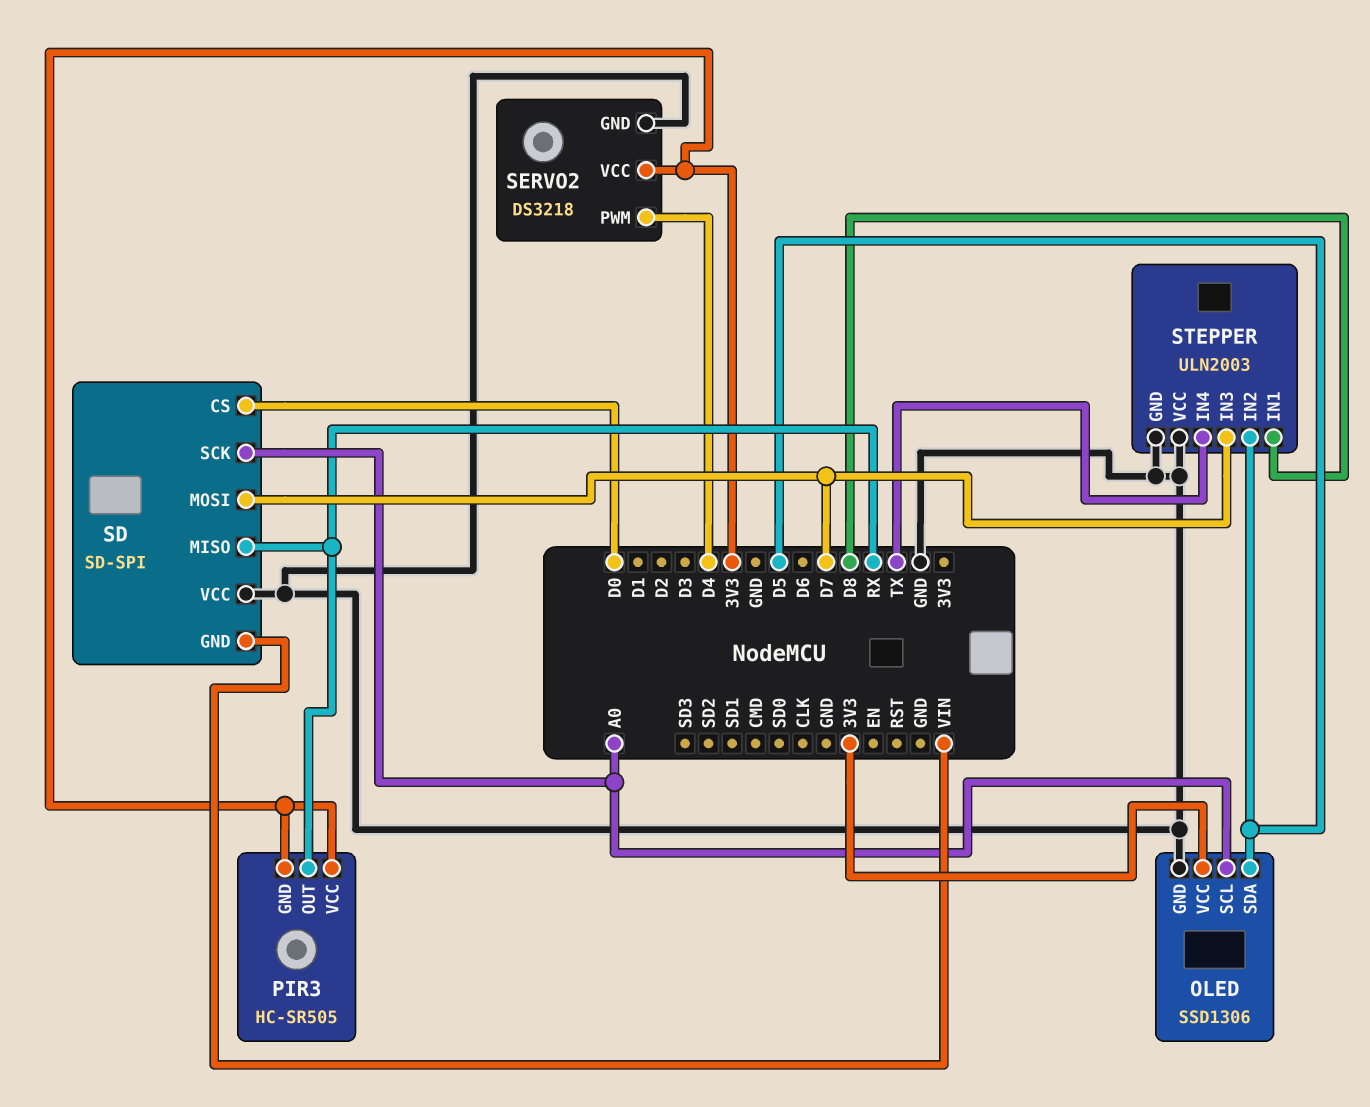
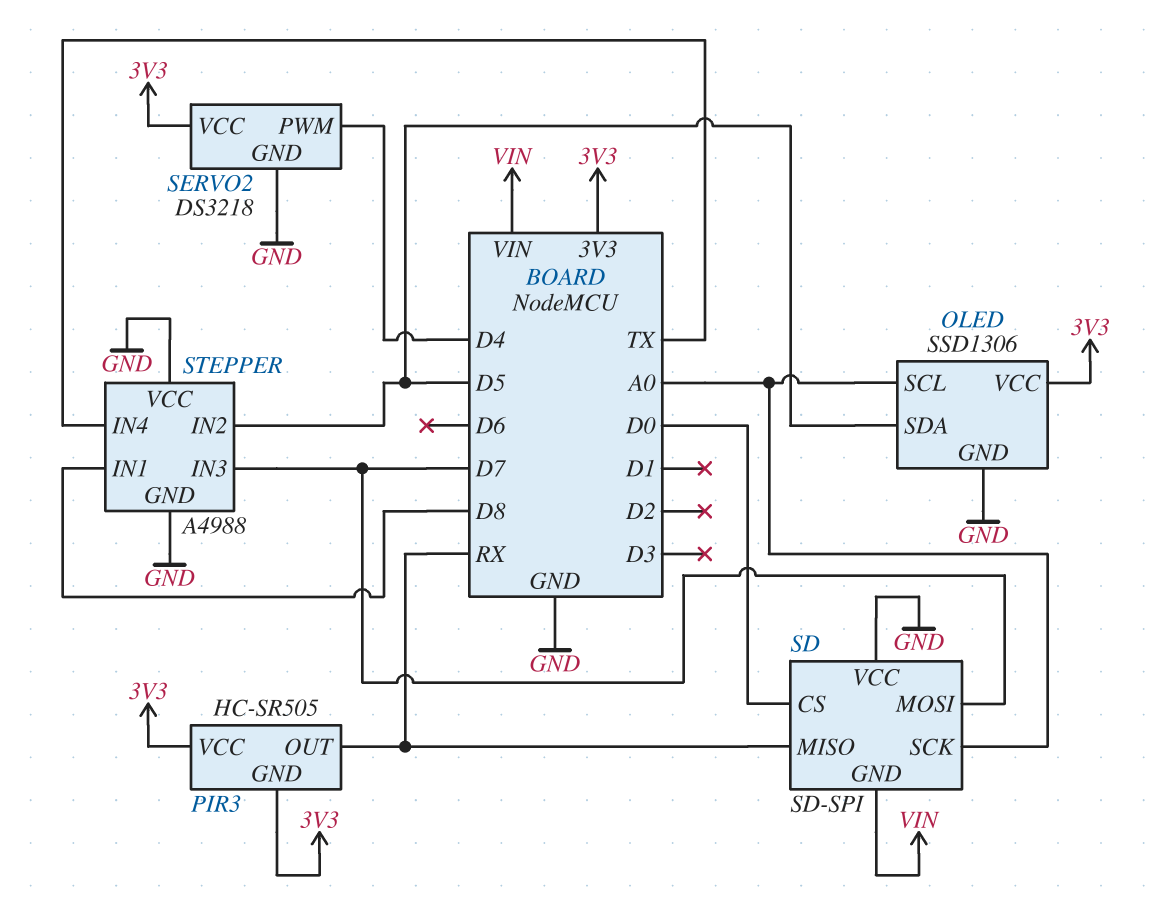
STEPPER: ULN2003 -> A4988

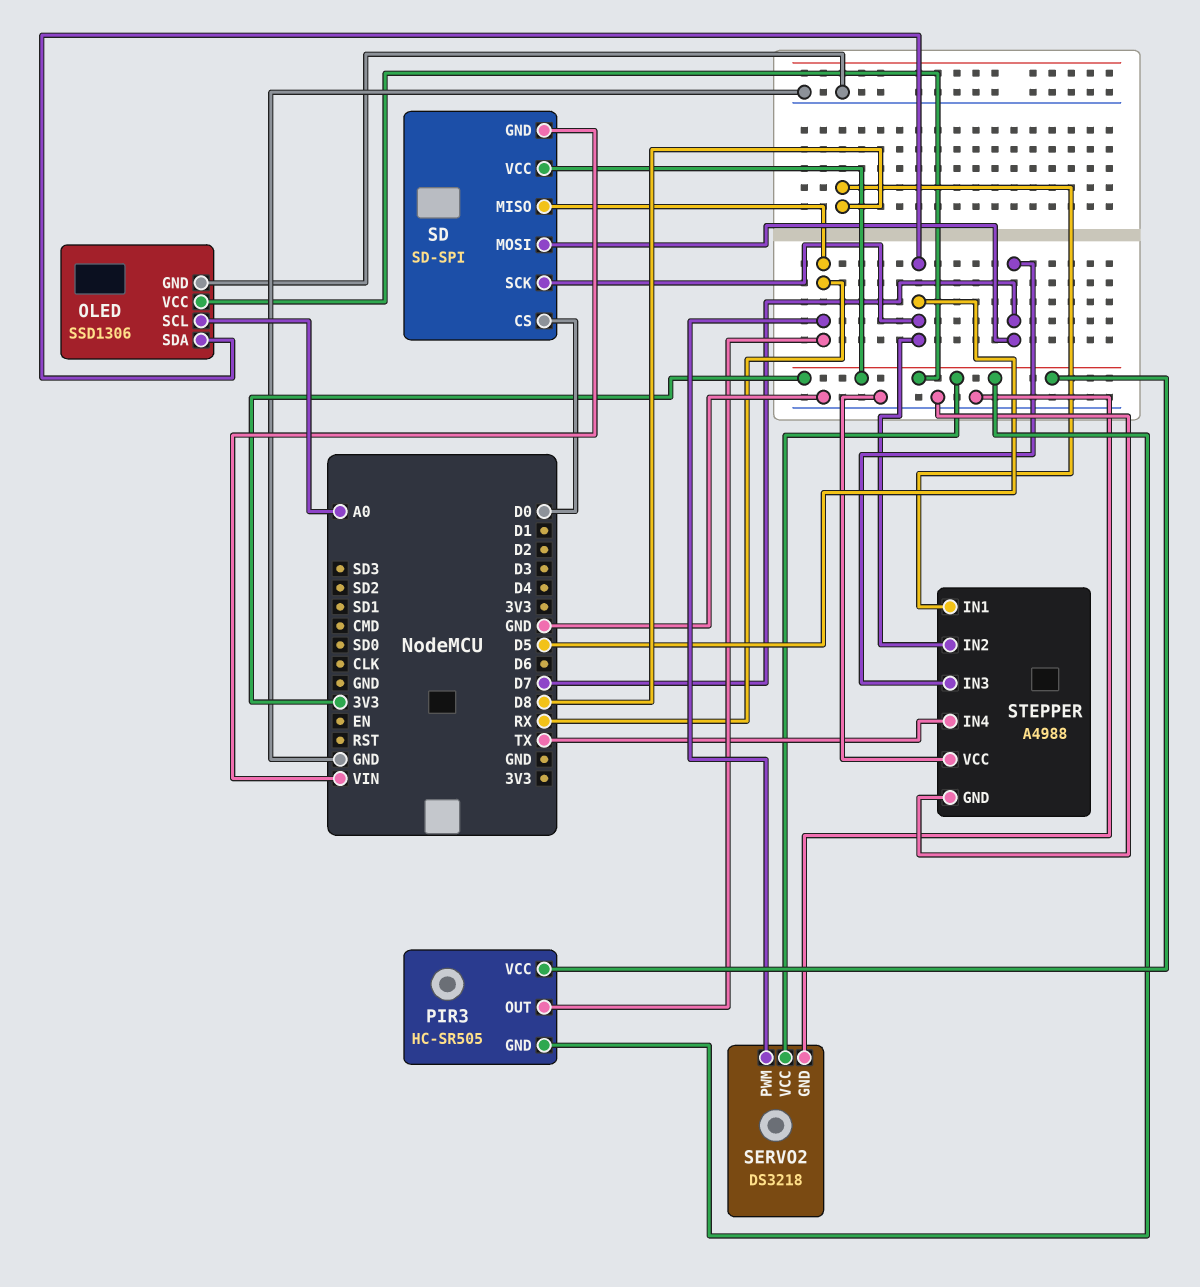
SD pin SCK: A0 -> D5
SD pin VCC: GND -> 3V3
SERVO2 pin PWM: D4 -> RX

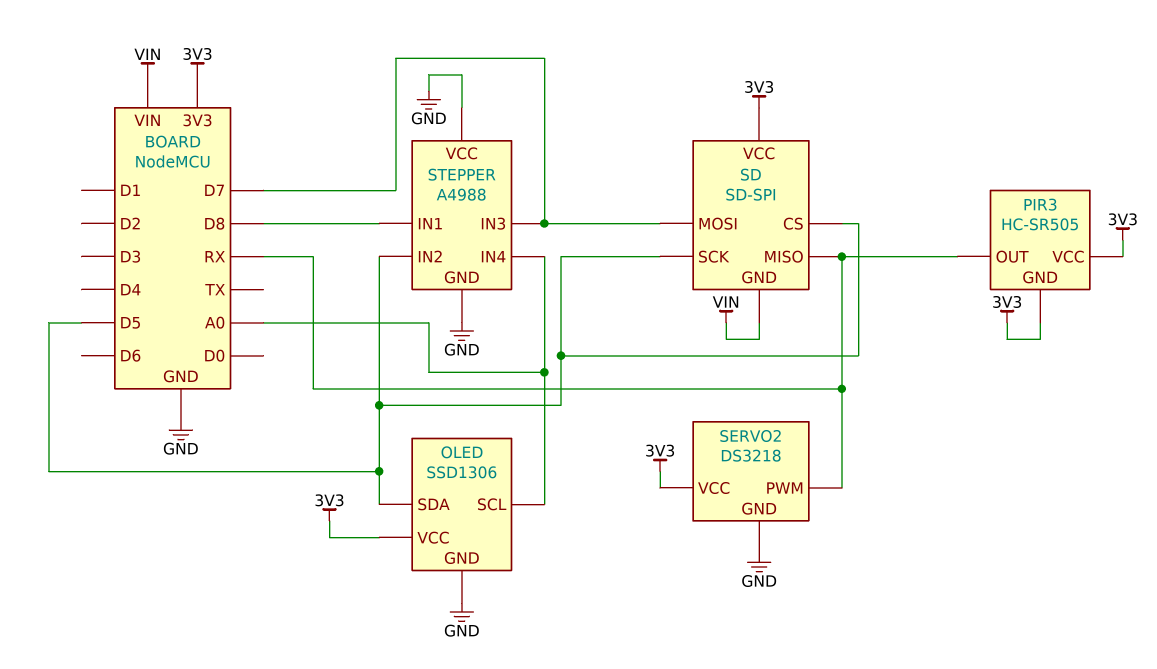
SD pin CS: D0 -> D5
STEPPER pin IN4: TX -> A0

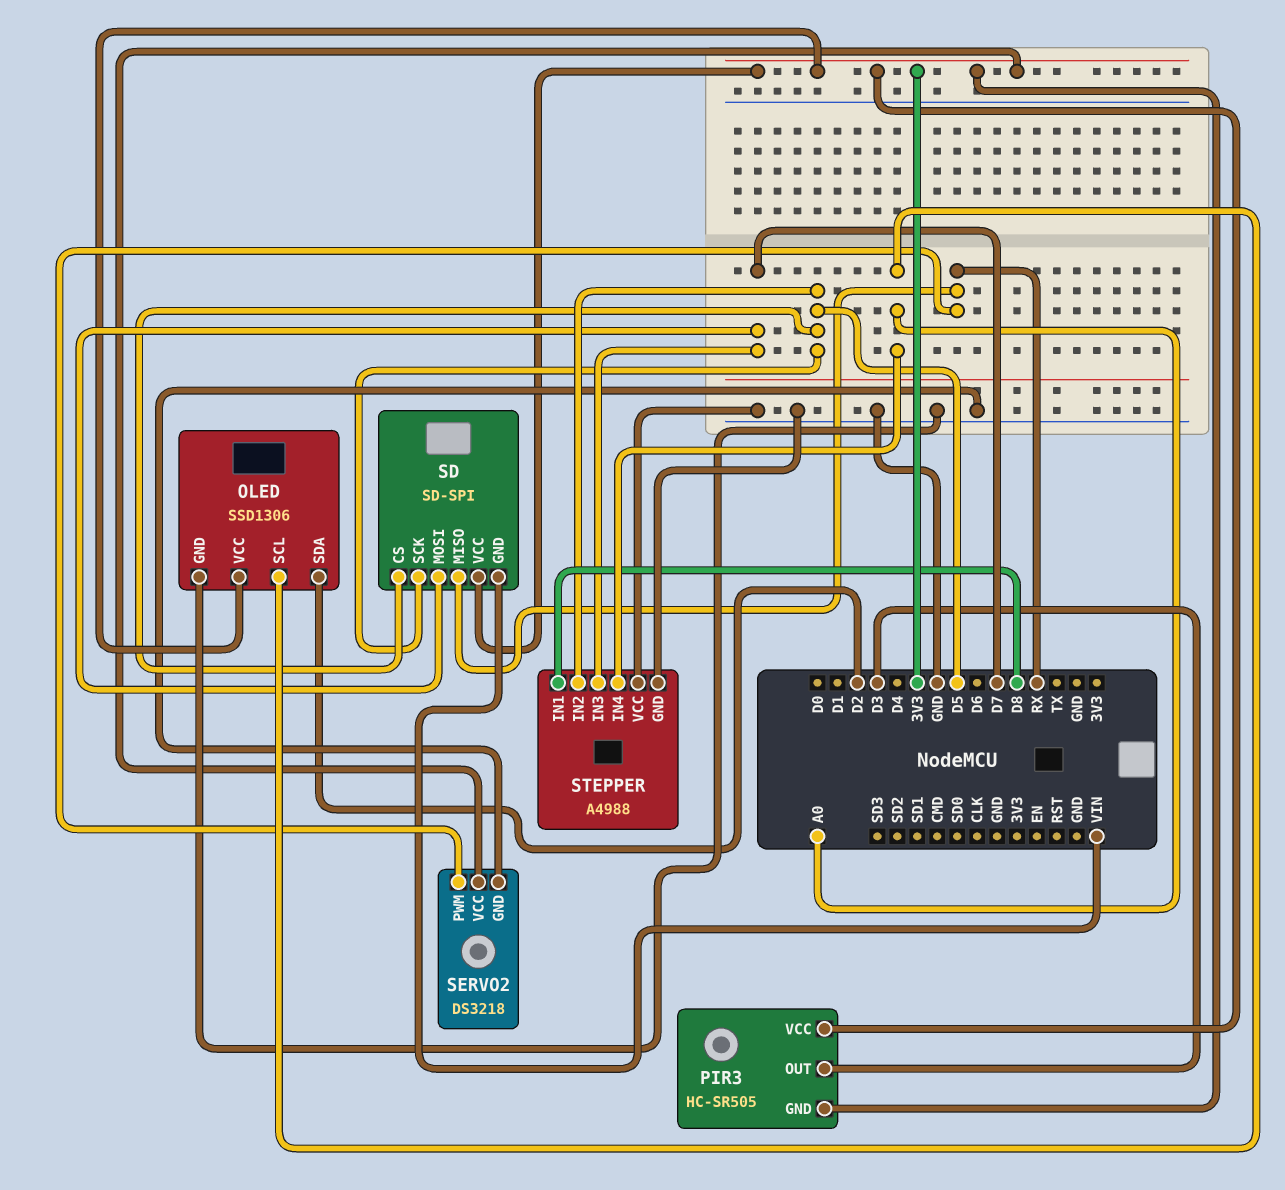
OLED pin SDA: D5 -> D2
PIR3 pin OUT: RX -> D3

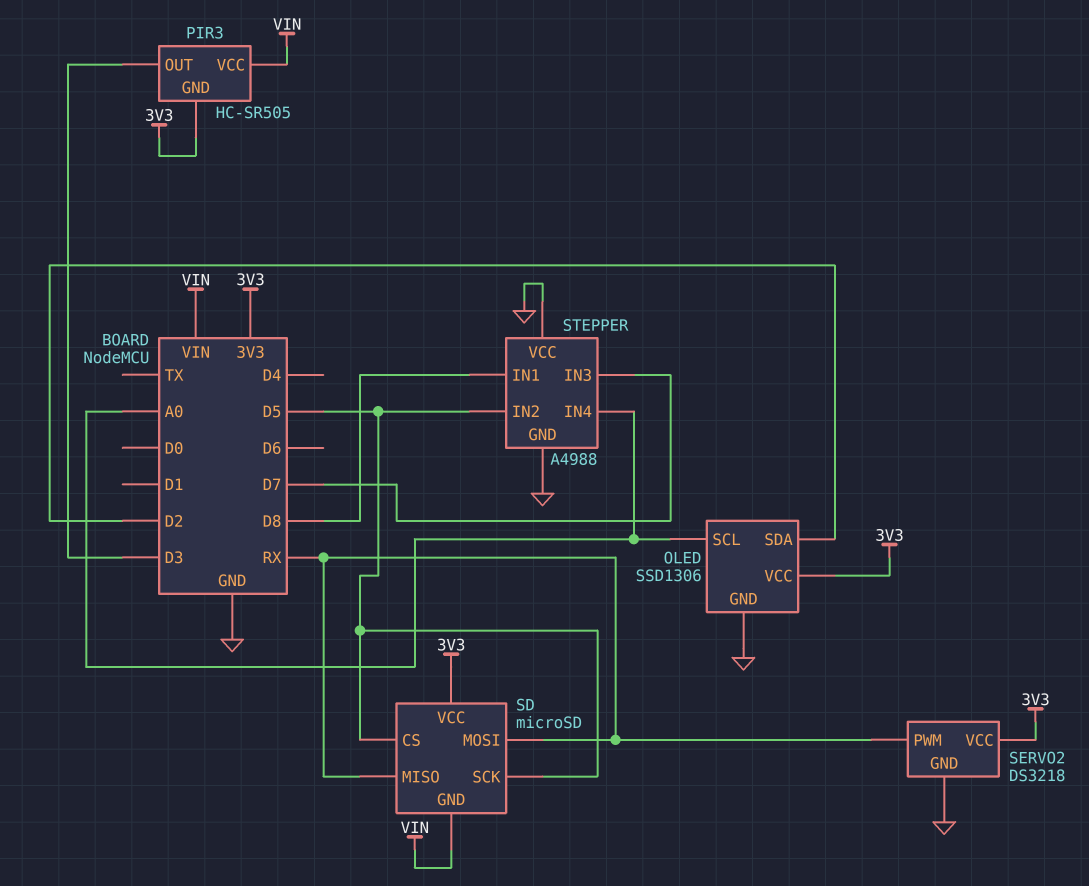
PIR3 pin VCC: 3V3 -> VIN
SD: SD-SPI -> microSD
SD pin MOSI: D7 -> RX

